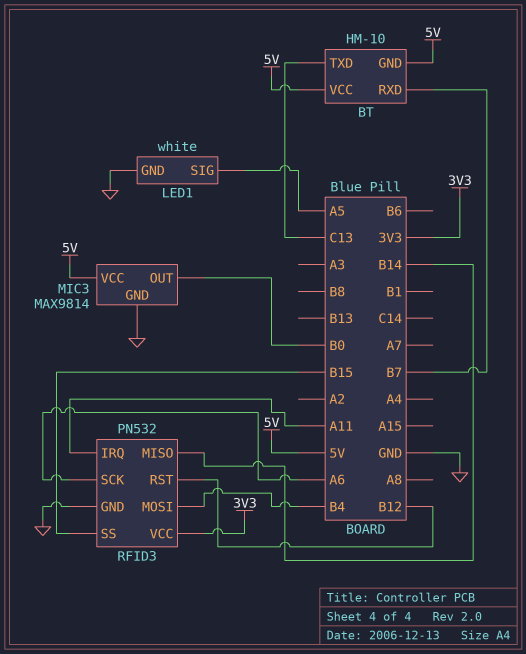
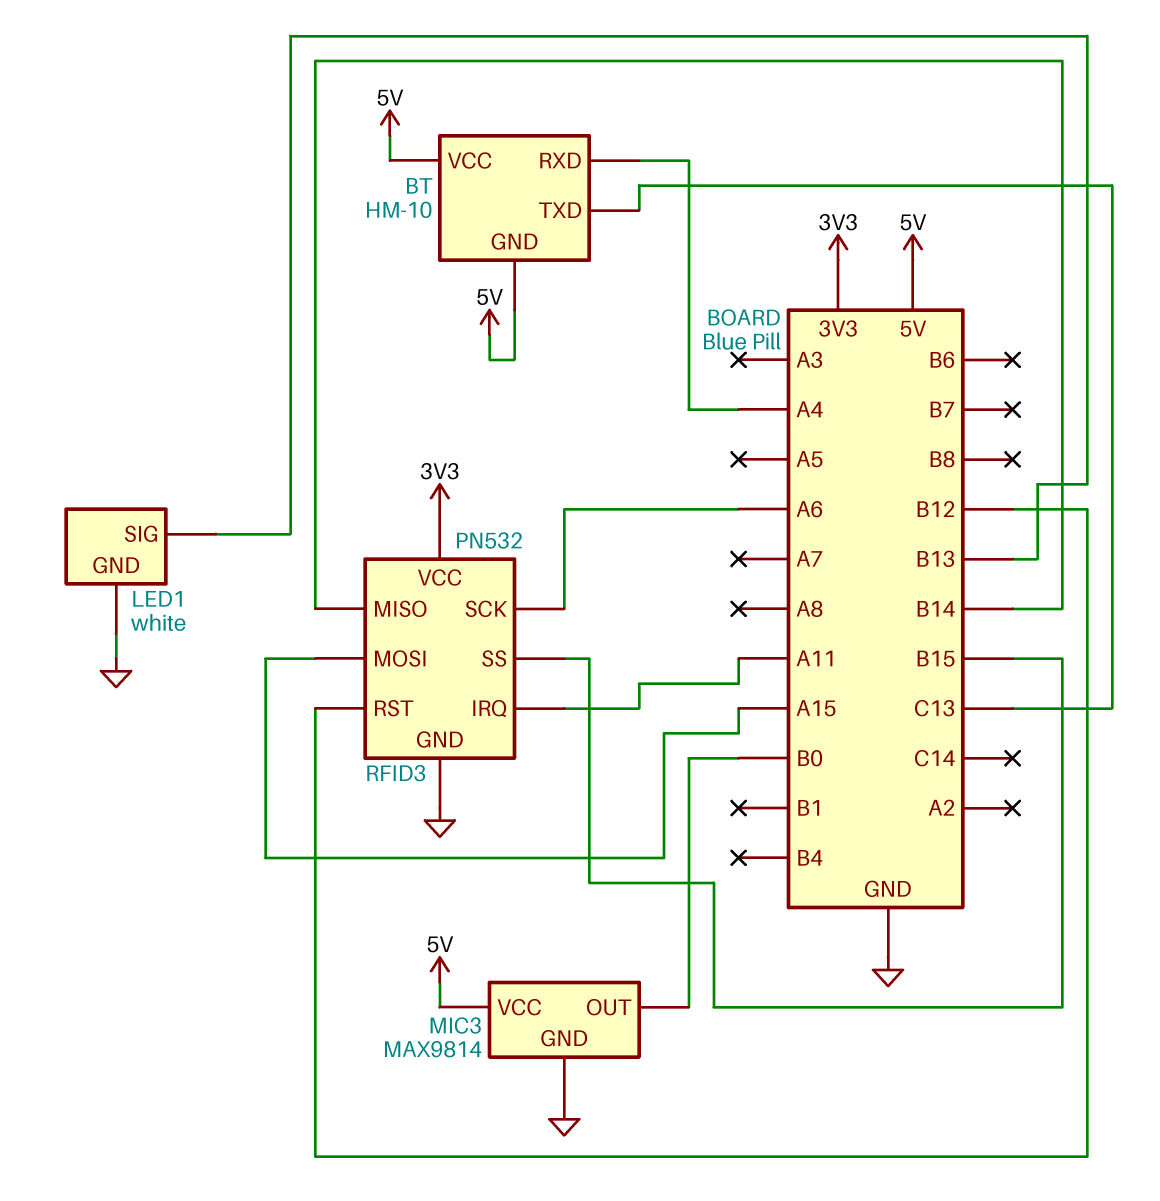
BT pin RXD: B7 -> A4
LED1 pin SIG: A5 -> B13
RFID3 pin MOSI: B4 -> A15

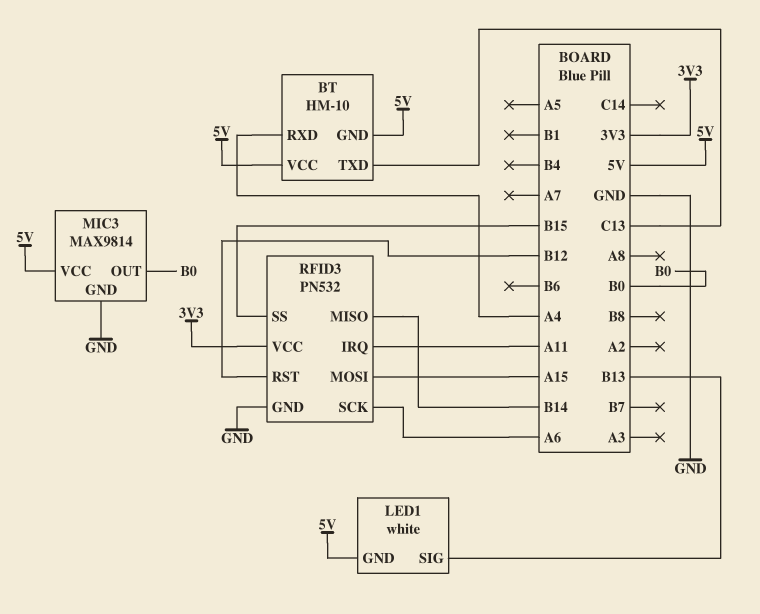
LED1 pin GND: GND -> 5V

